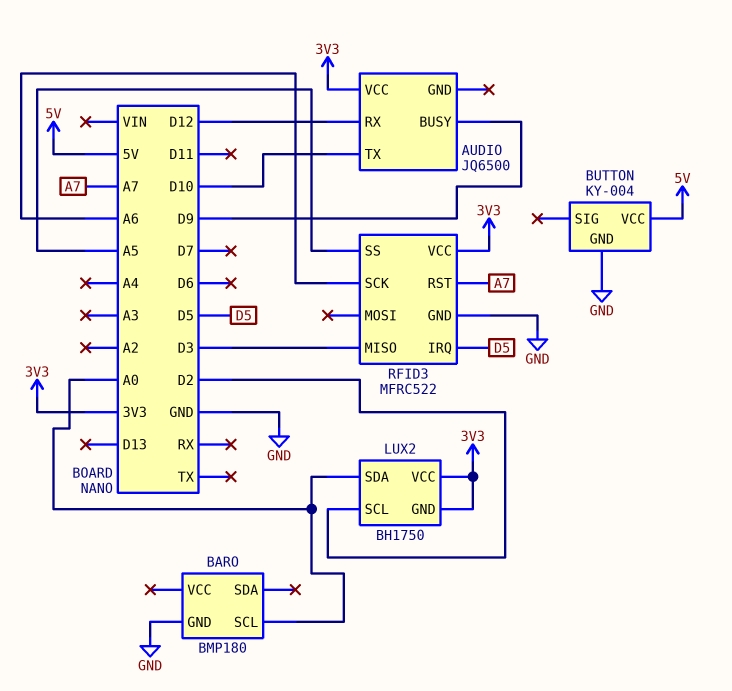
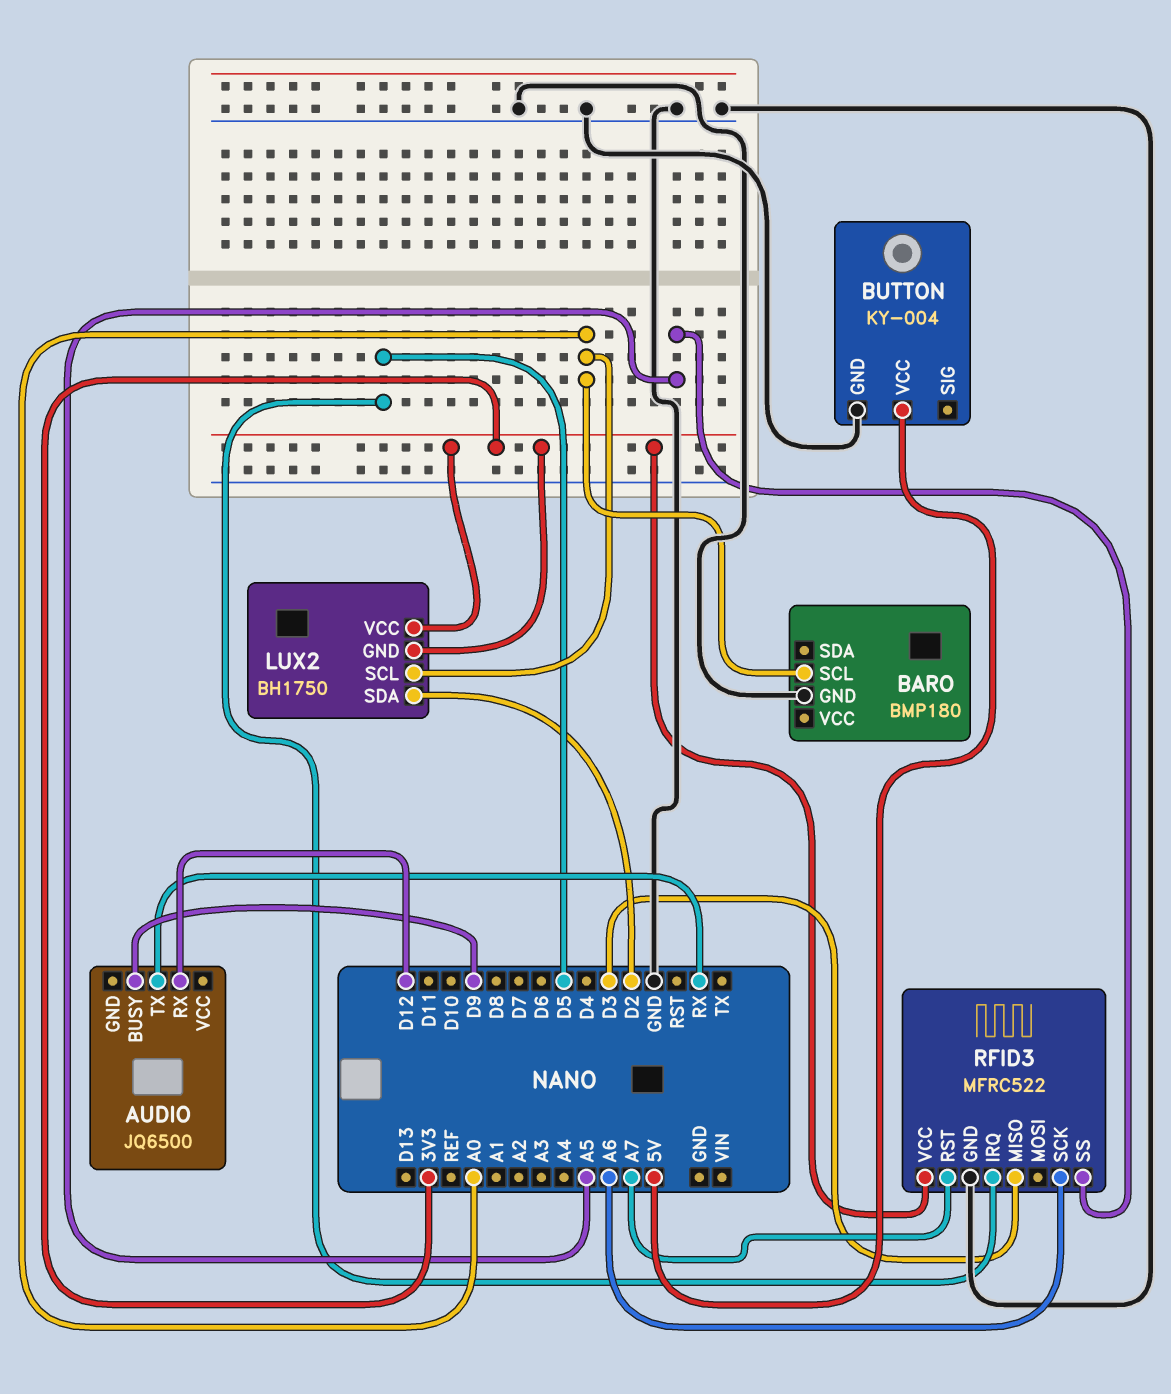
AUDIO pin TX: D10 -> RX
AUDIO pin VCC: 3V3 -> none
LUX2 pin SCL: D2 -> A0
LUX2 pin SDA: A0 -> D2

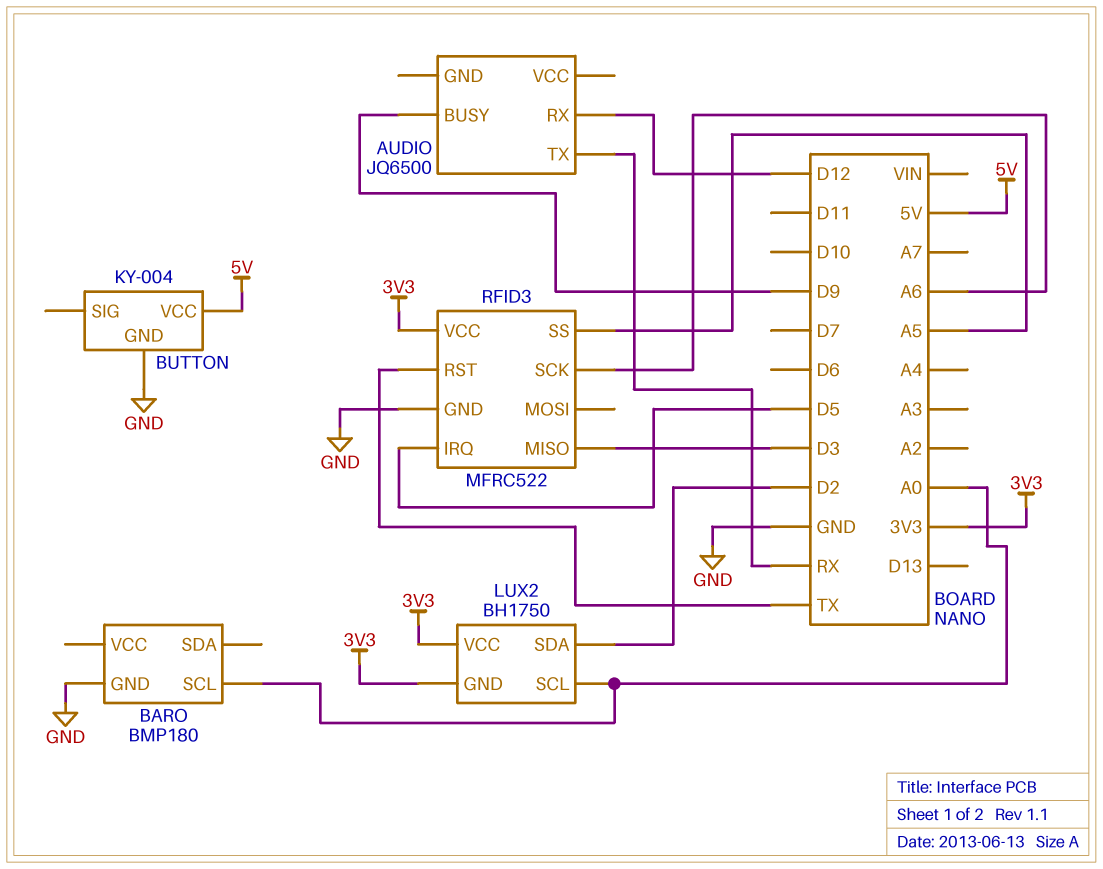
RFID3 pin RST: A7 -> TX

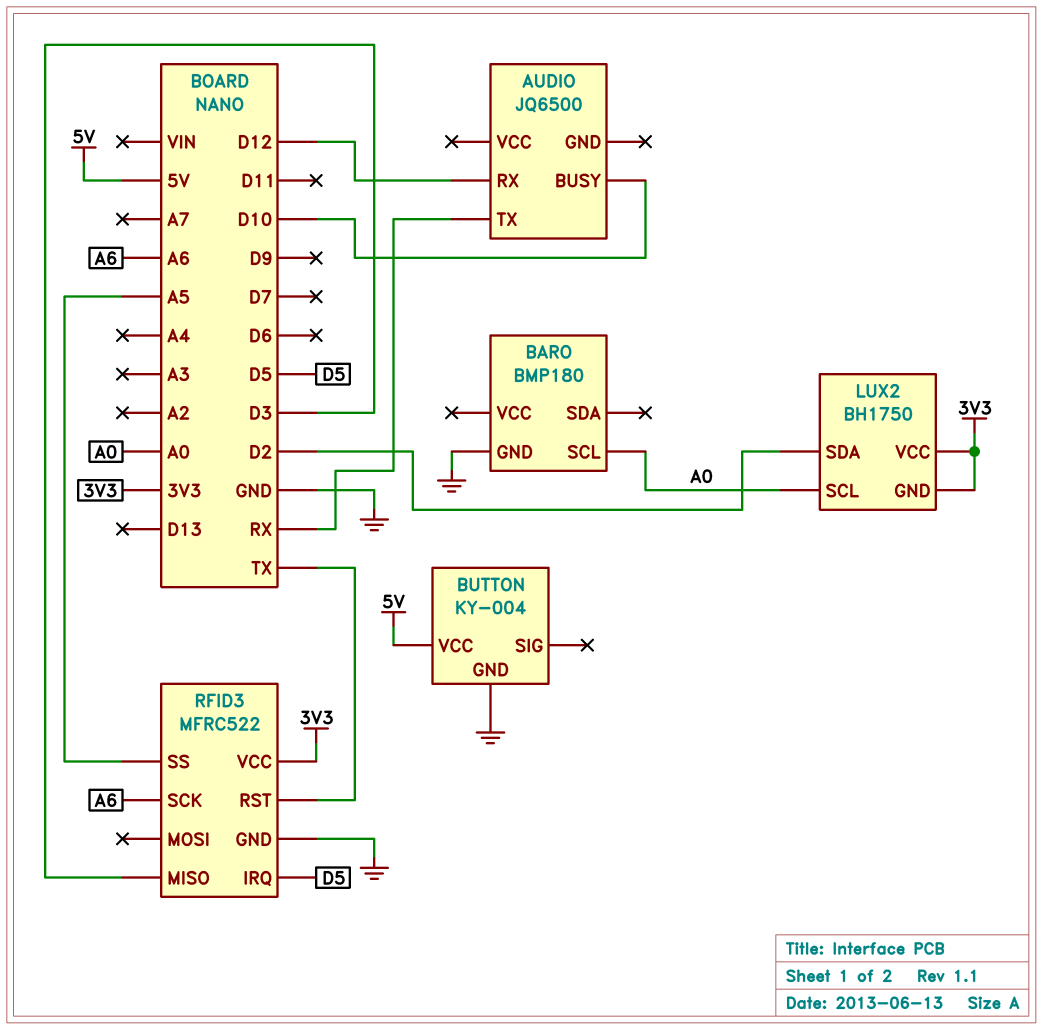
AUDIO pin BUSY: D9 -> D10

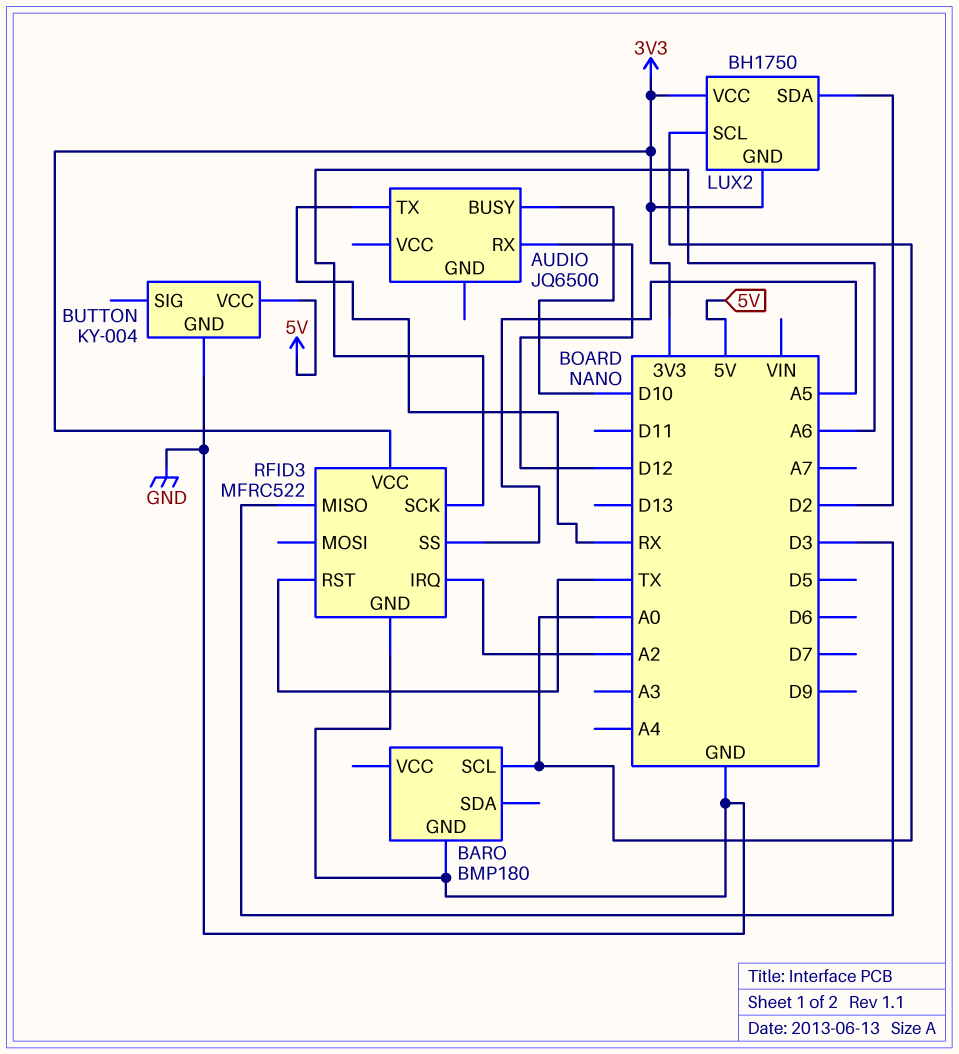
RFID3 pin IRQ: D5 -> A2

